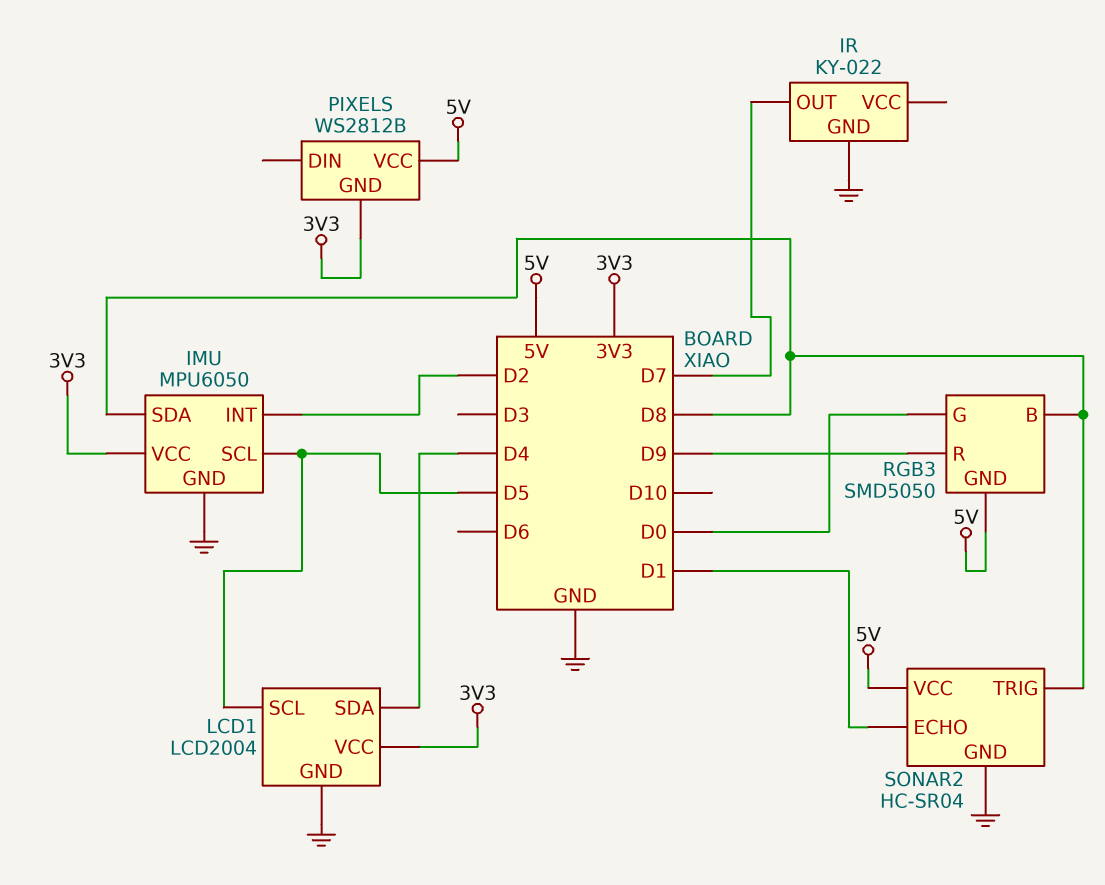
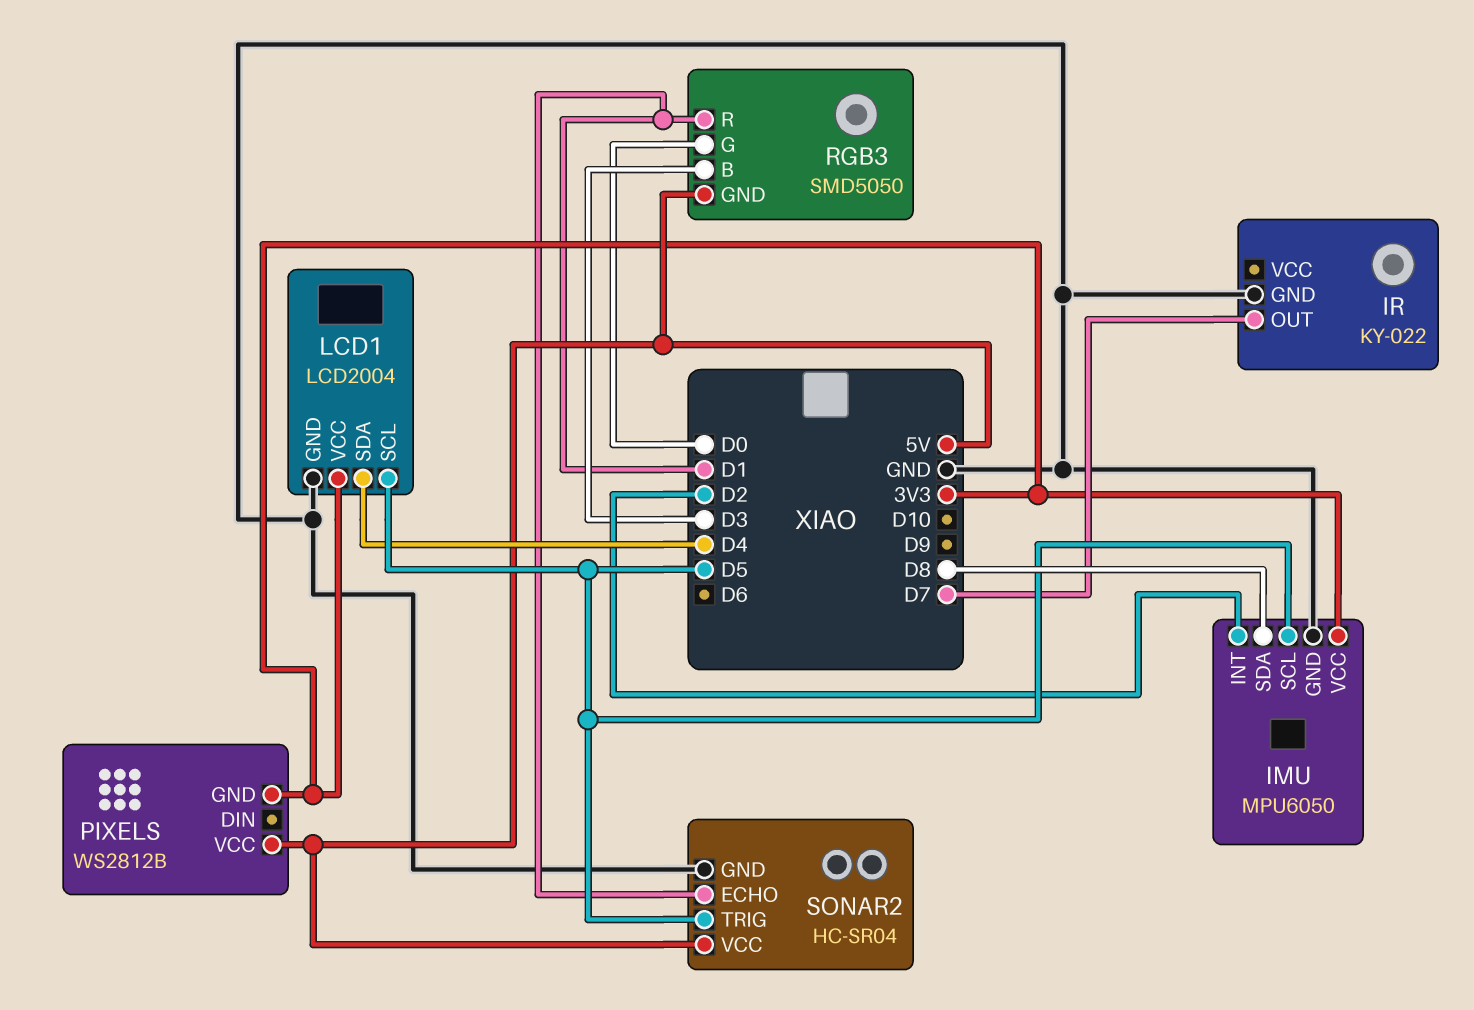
RGB3 pin B: D8 -> D3
RGB3 pin R: D9 -> D1
SONAR2 pin TRIG: D8 -> D5

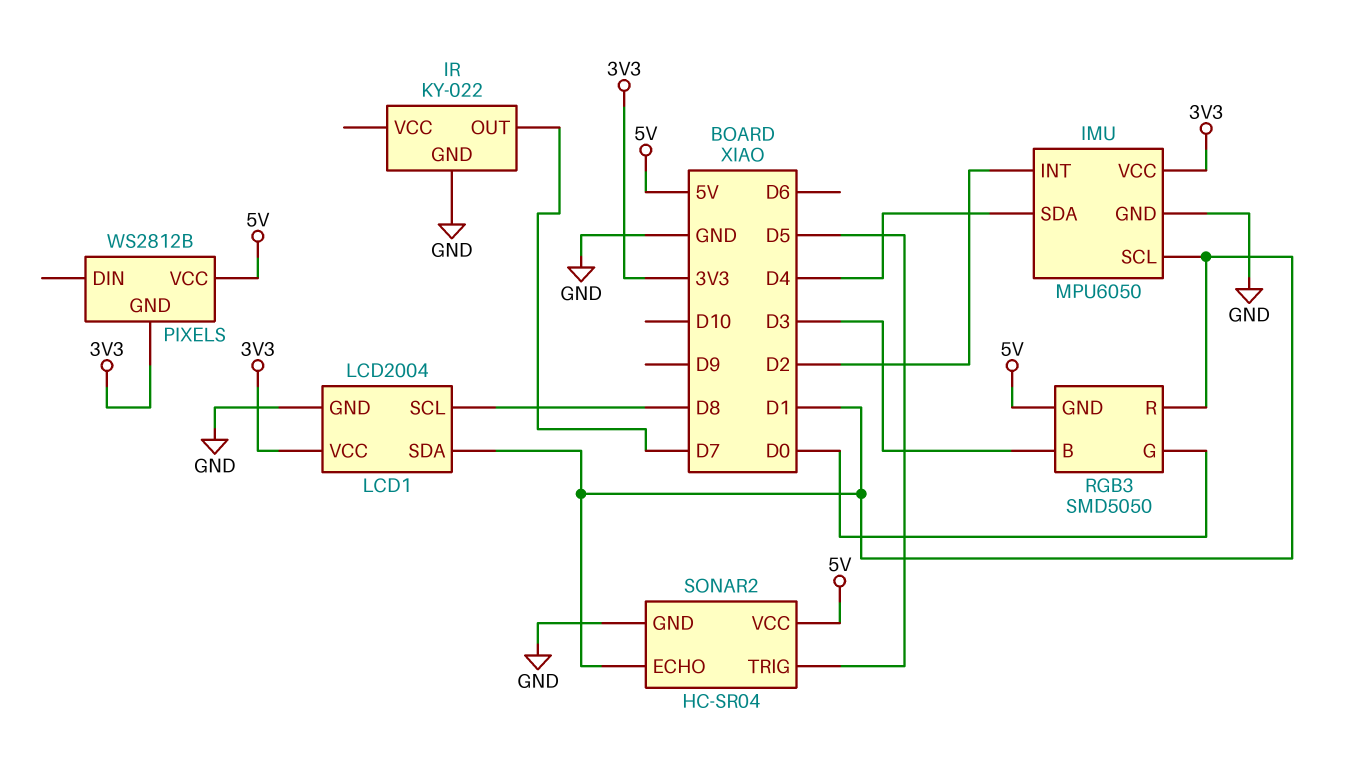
IMU pin SCL: D5 -> D1
IMU pin SDA: D8 -> D4
LCD1 pin SCL: D5 -> D8
LCD1 pin SDA: D4 -> D1

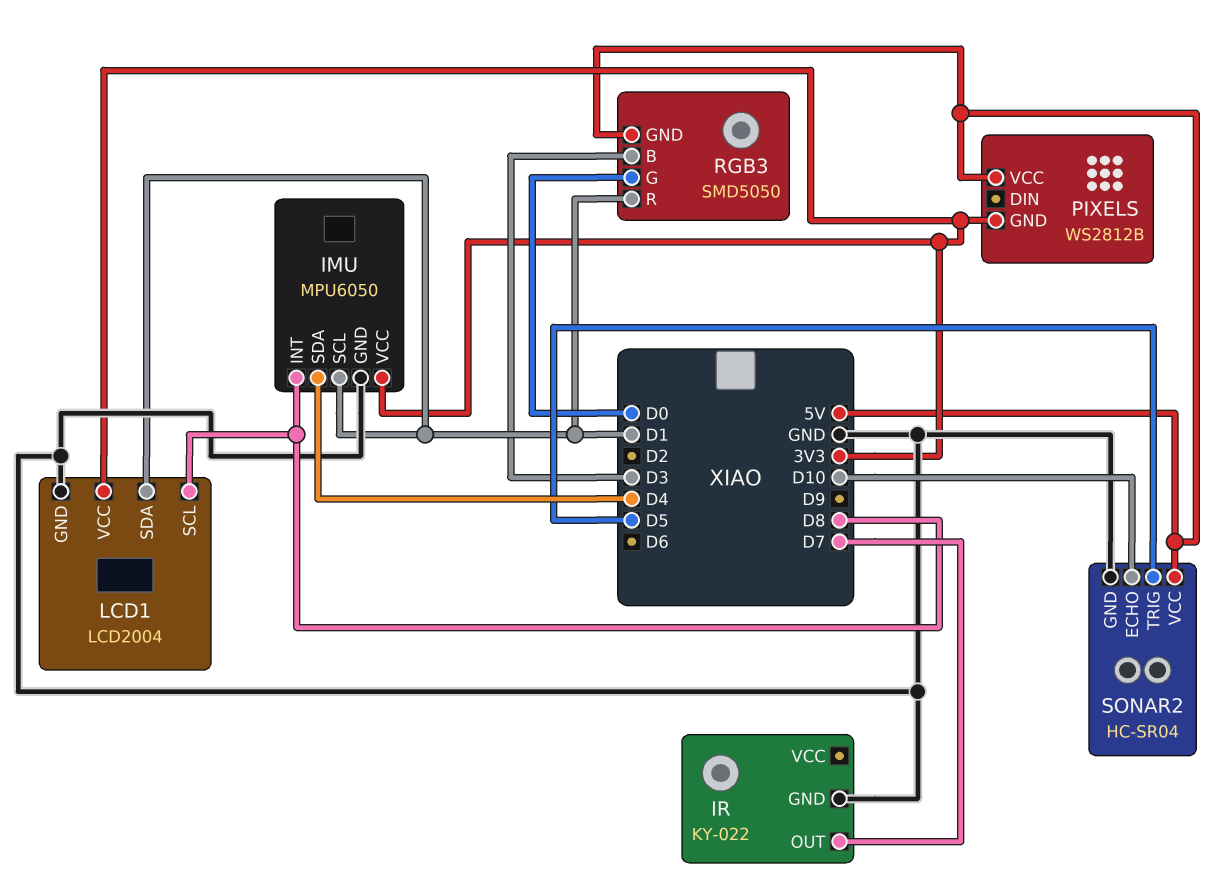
IMU pin INT: D2 -> D8
SONAR2 pin ECHO: D1 -> D10

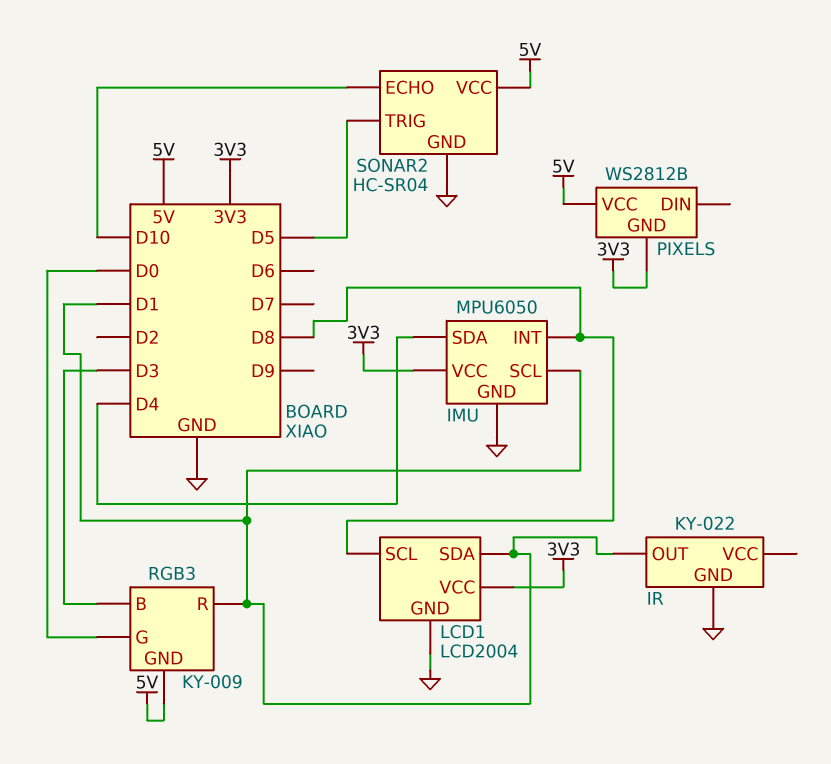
IR pin OUT: D7 -> D1
RGB3: SMD5050 -> KY-009

